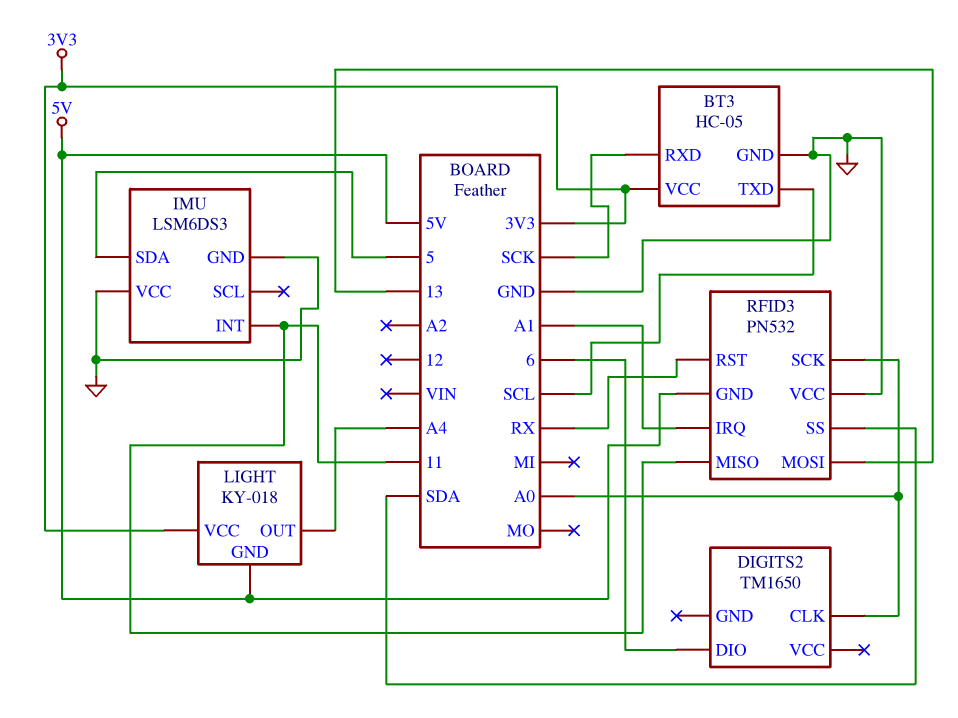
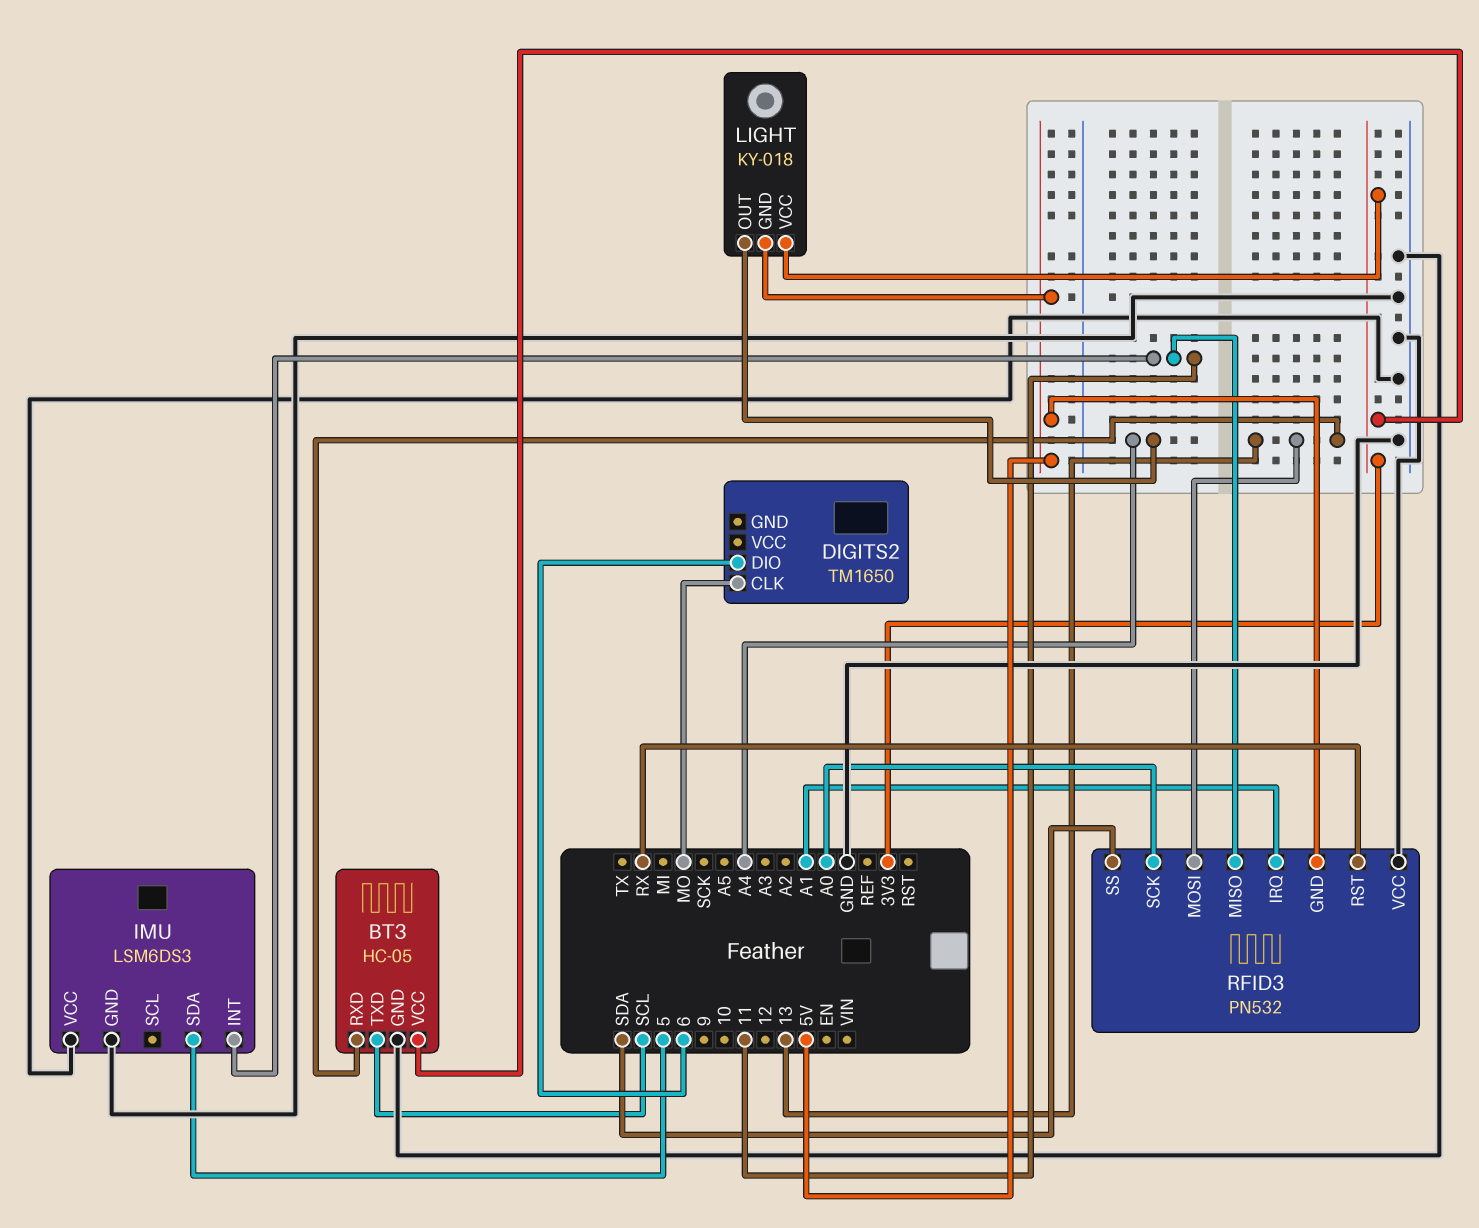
BT3 pin RXD: SCK -> 13
DIGITS2 pin CLK: A0 -> MO

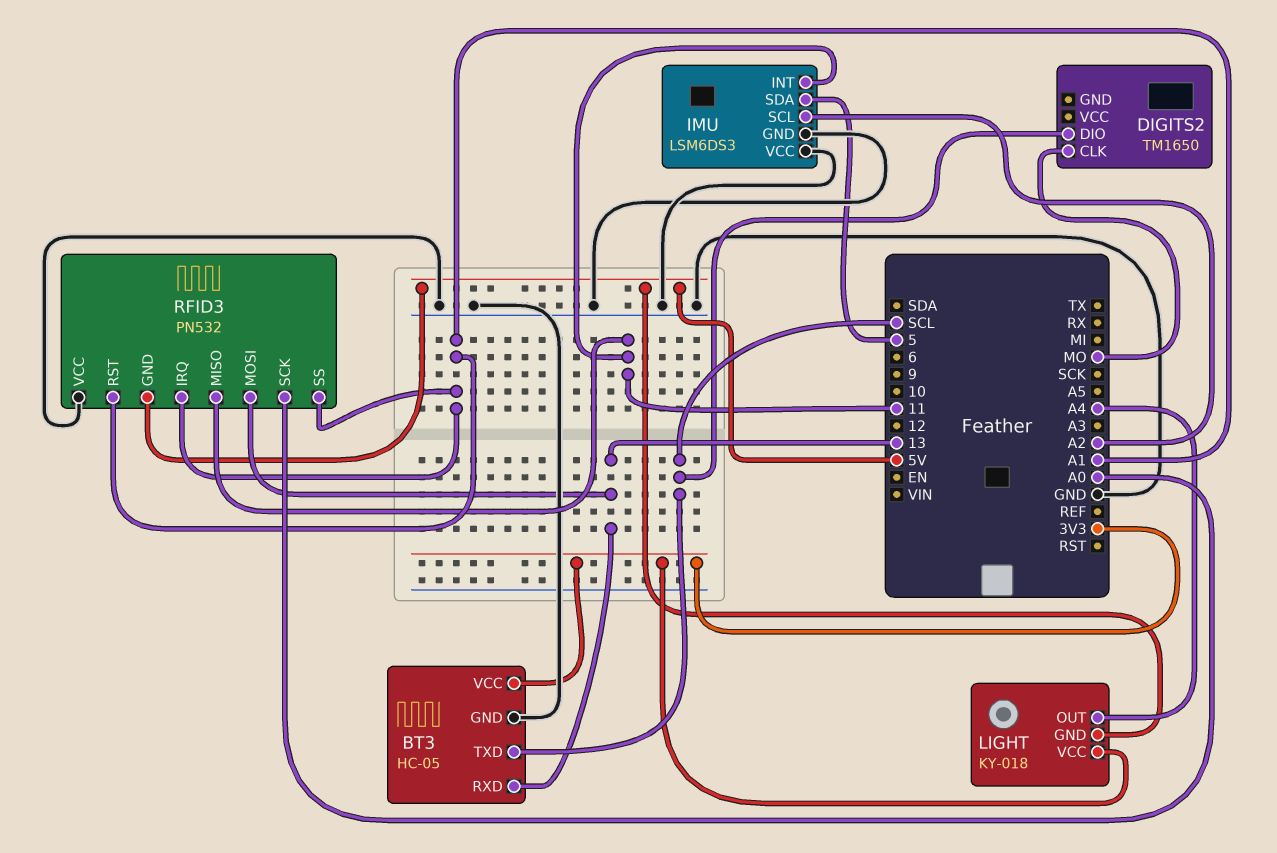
DIGITS2 pin DIO: 6 -> SCL
IMU pin SCL: none -> A2
RFID3 pin RST: RX -> A1
RFID3 pin SS: SDA -> A1

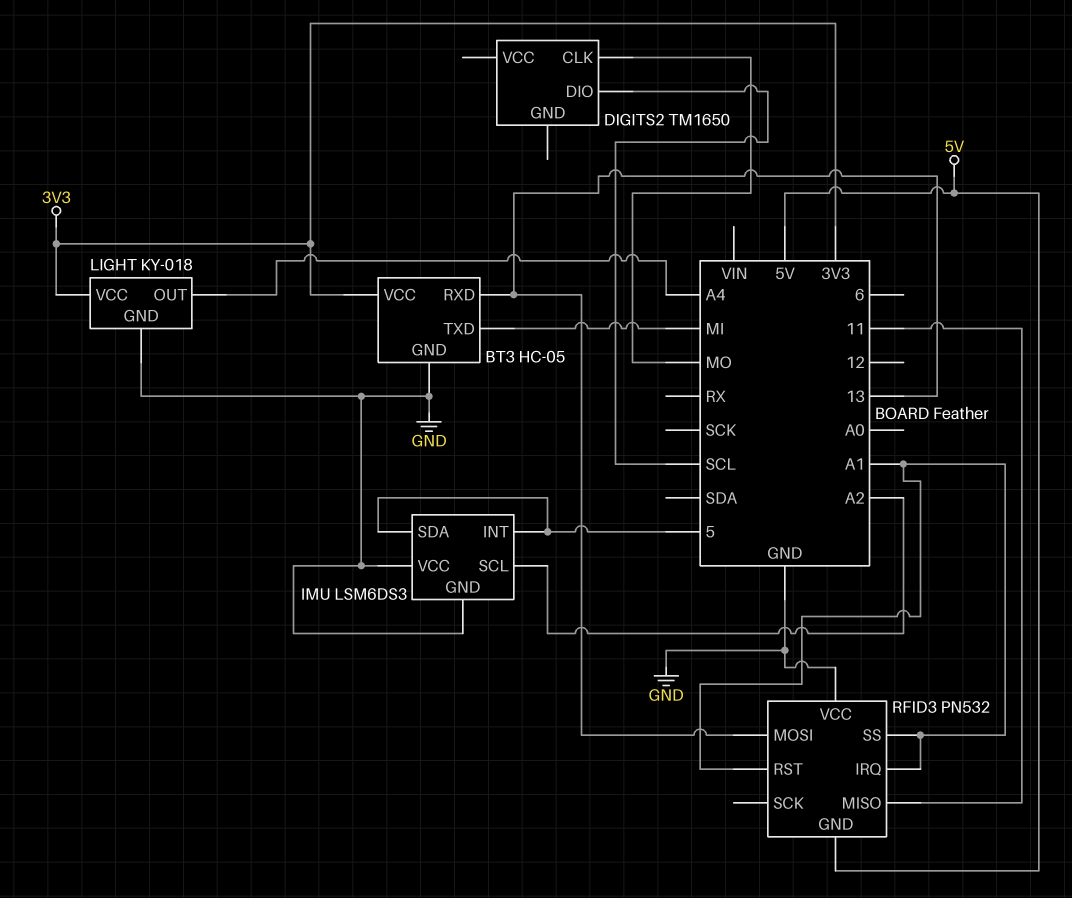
BT3 pin TXD: SCL -> MI
IMU pin INT: 11 -> 5
LIGHT pin GND: 5V -> GND
RFID3 pin SCK: A0 -> none

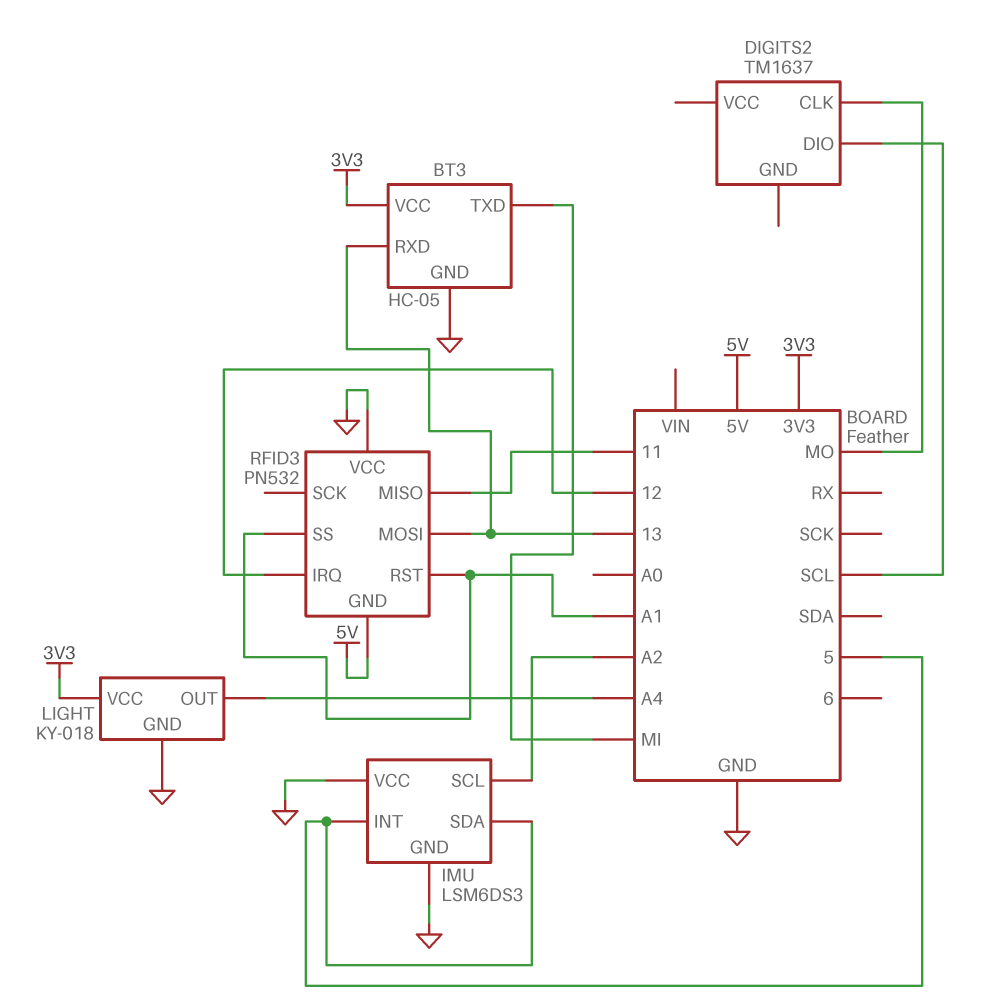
DIGITS2: TM1650 -> TM1637
RFID3 pin IRQ: A1 -> 12

